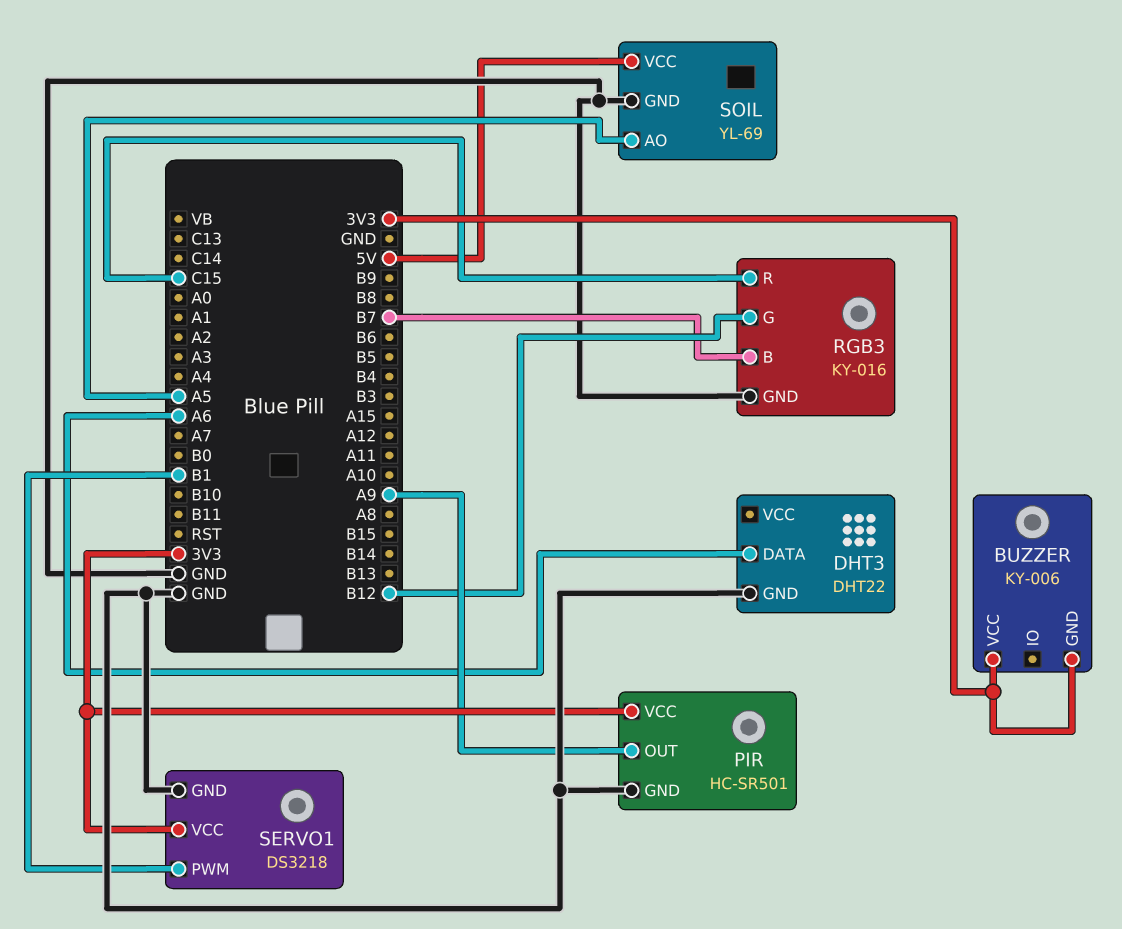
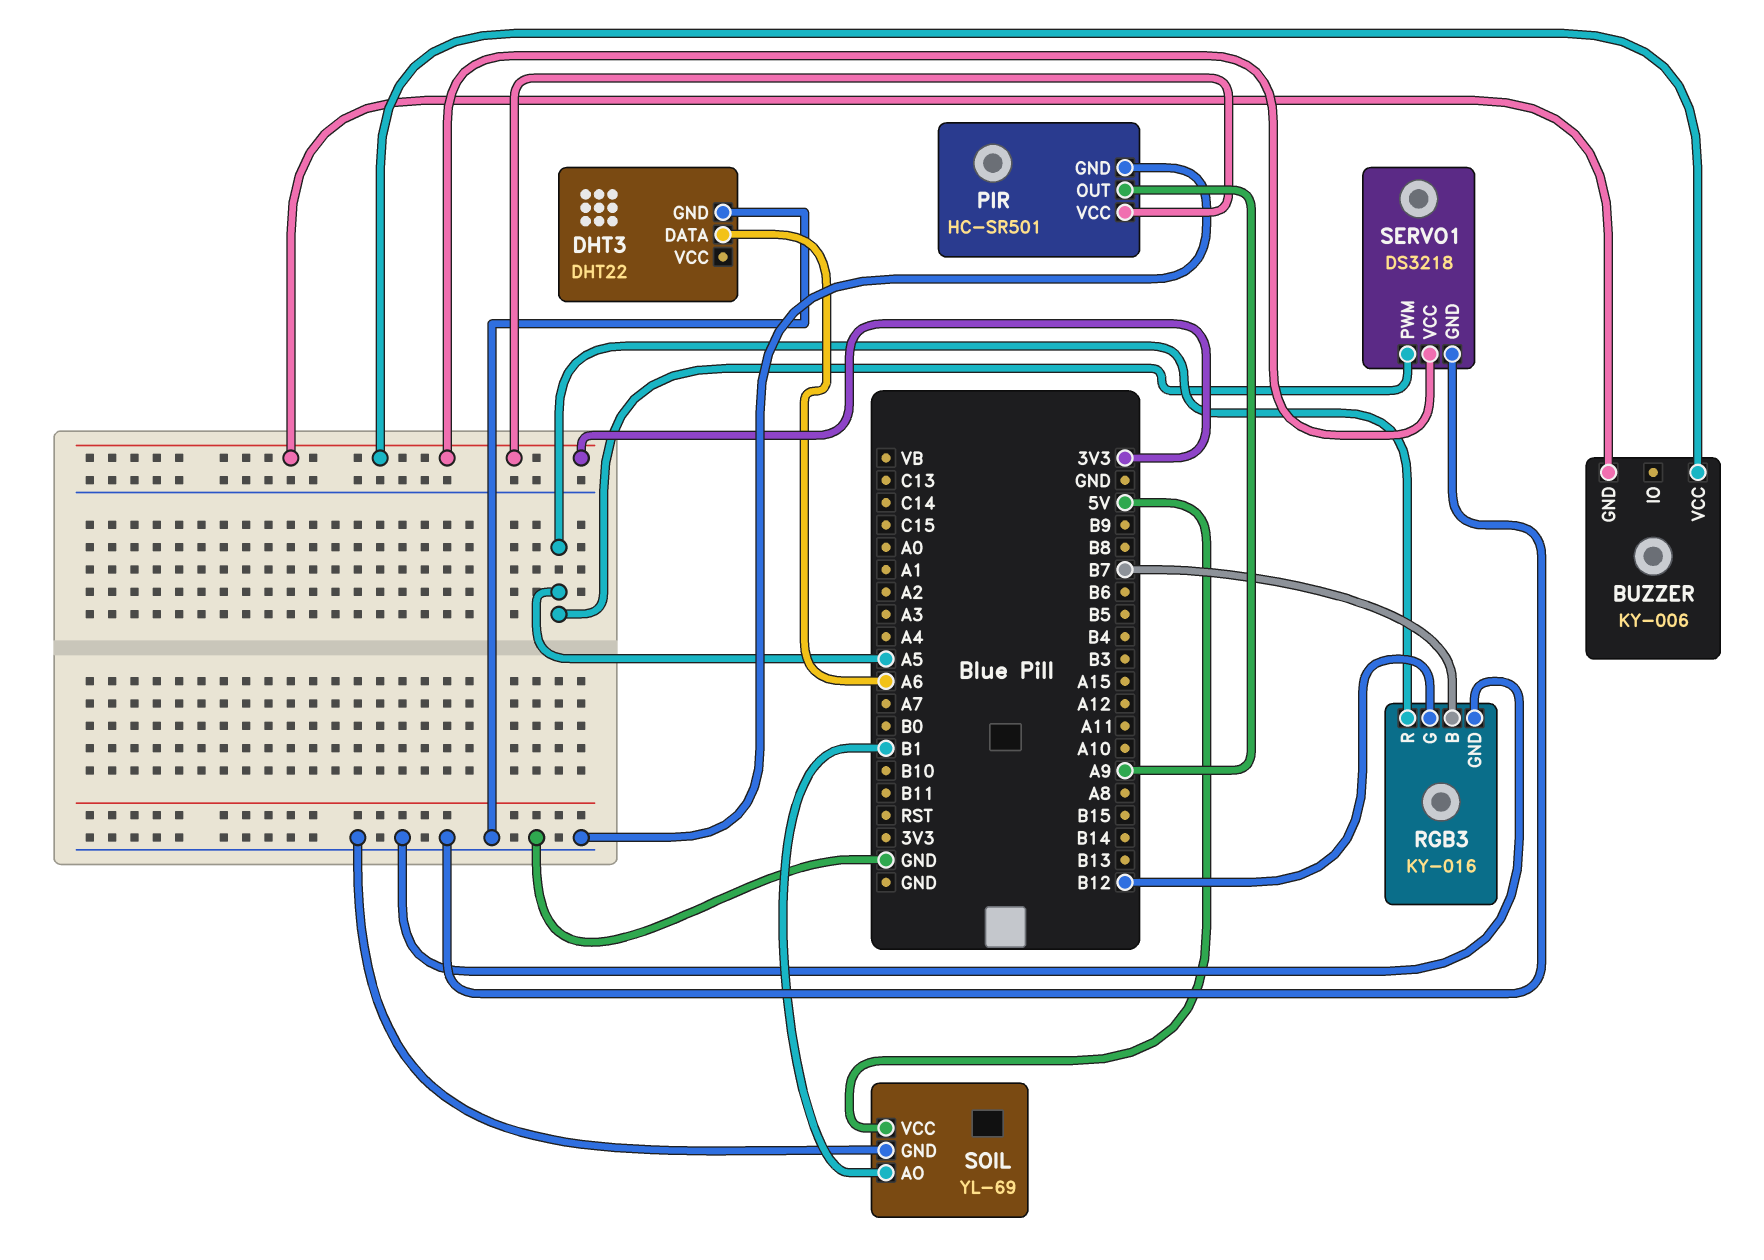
RGB3 pin R: C15 -> A5
SERVO1 pin PWM: B1 -> A5
SOIL pin AO: A5 -> B1

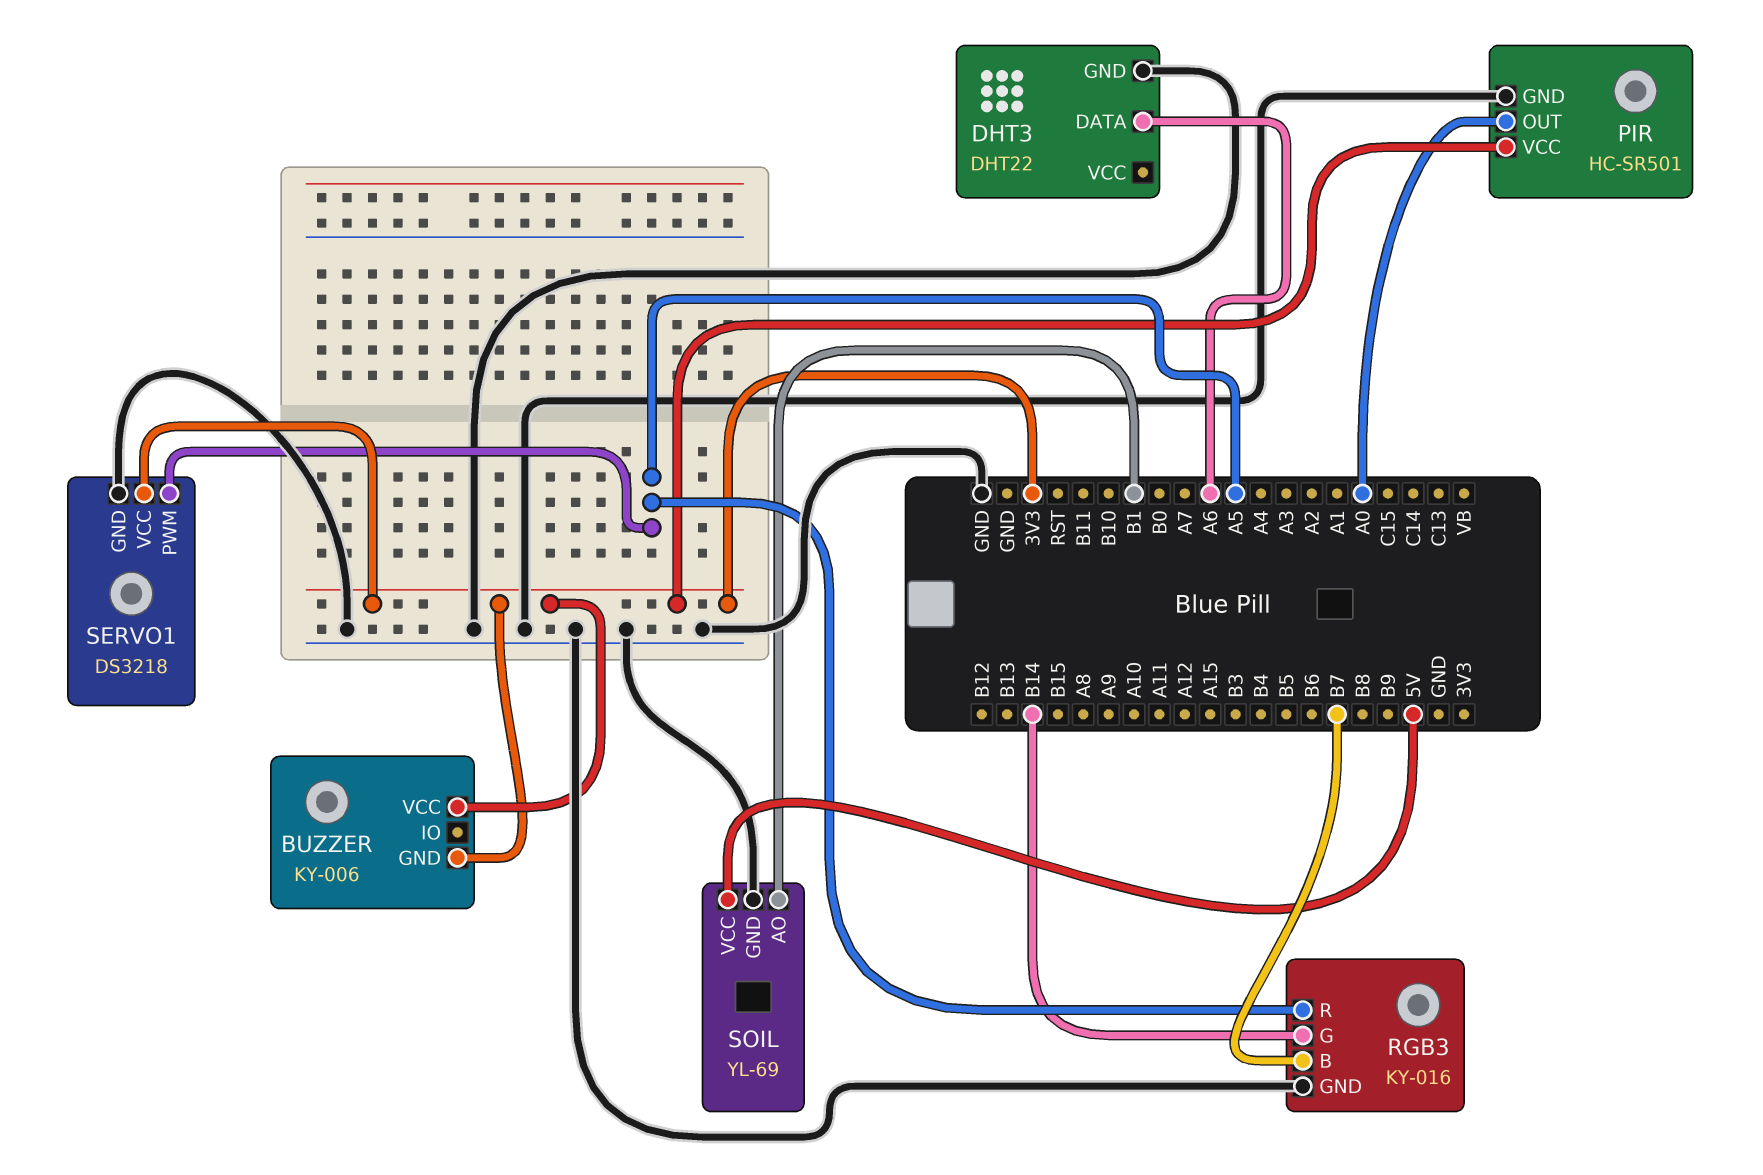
PIR pin OUT: A9 -> A0
RGB3 pin G: B12 -> B14

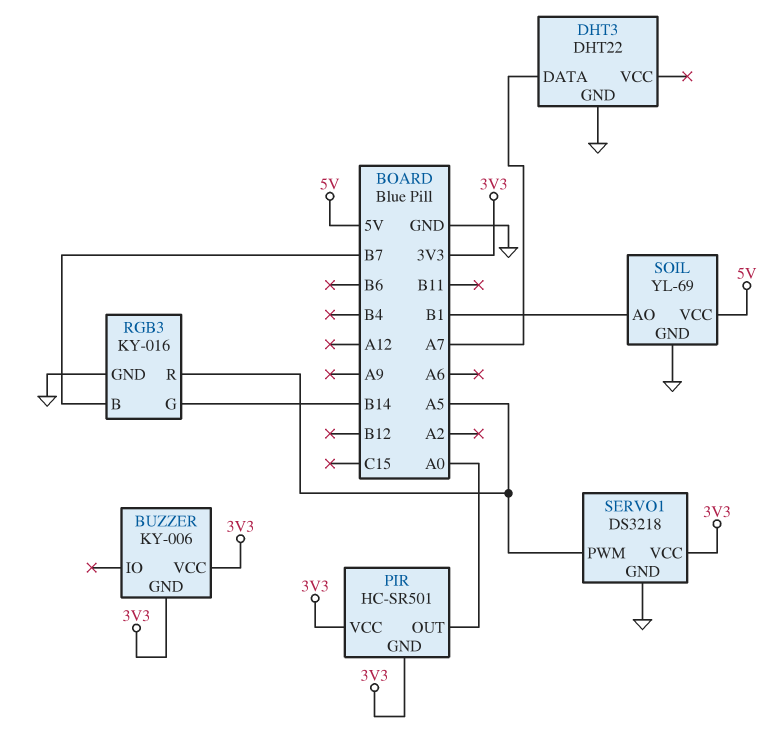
DHT3 pin DATA: A6 -> A7
PIR pin GND: GND -> 3V3

